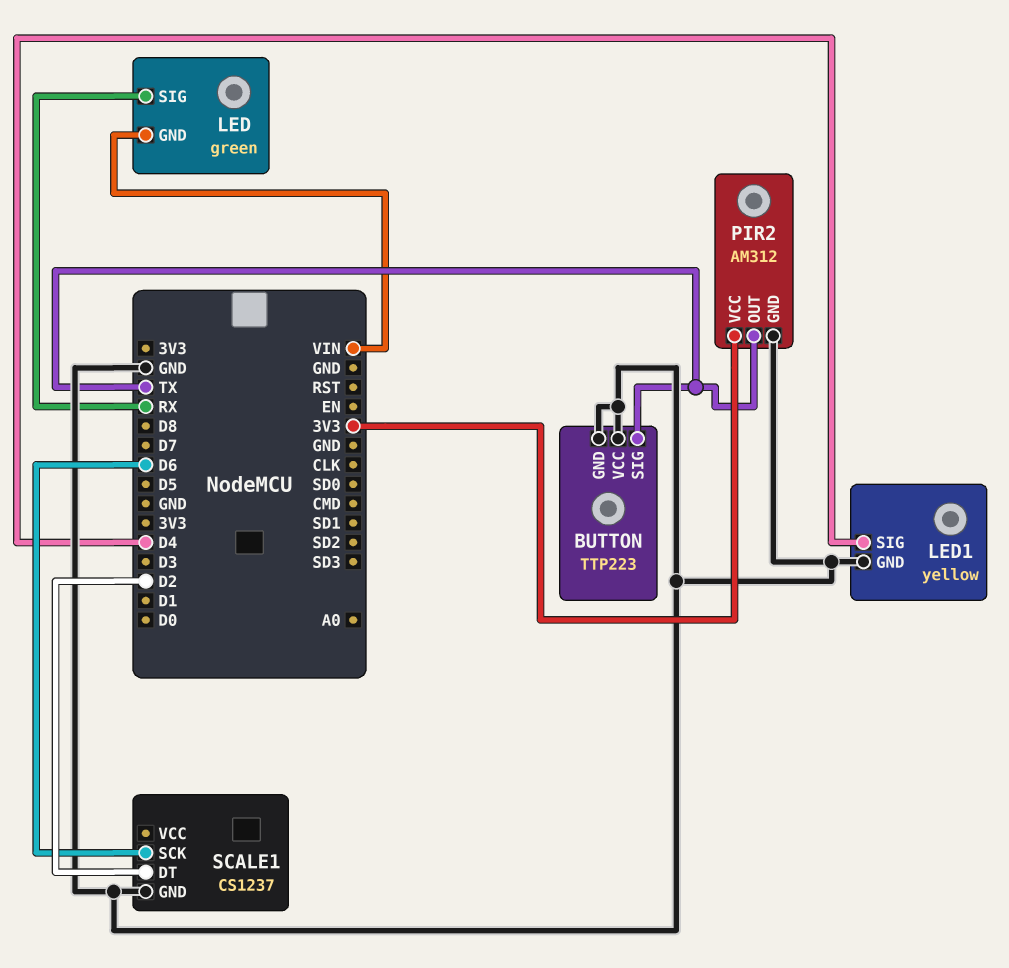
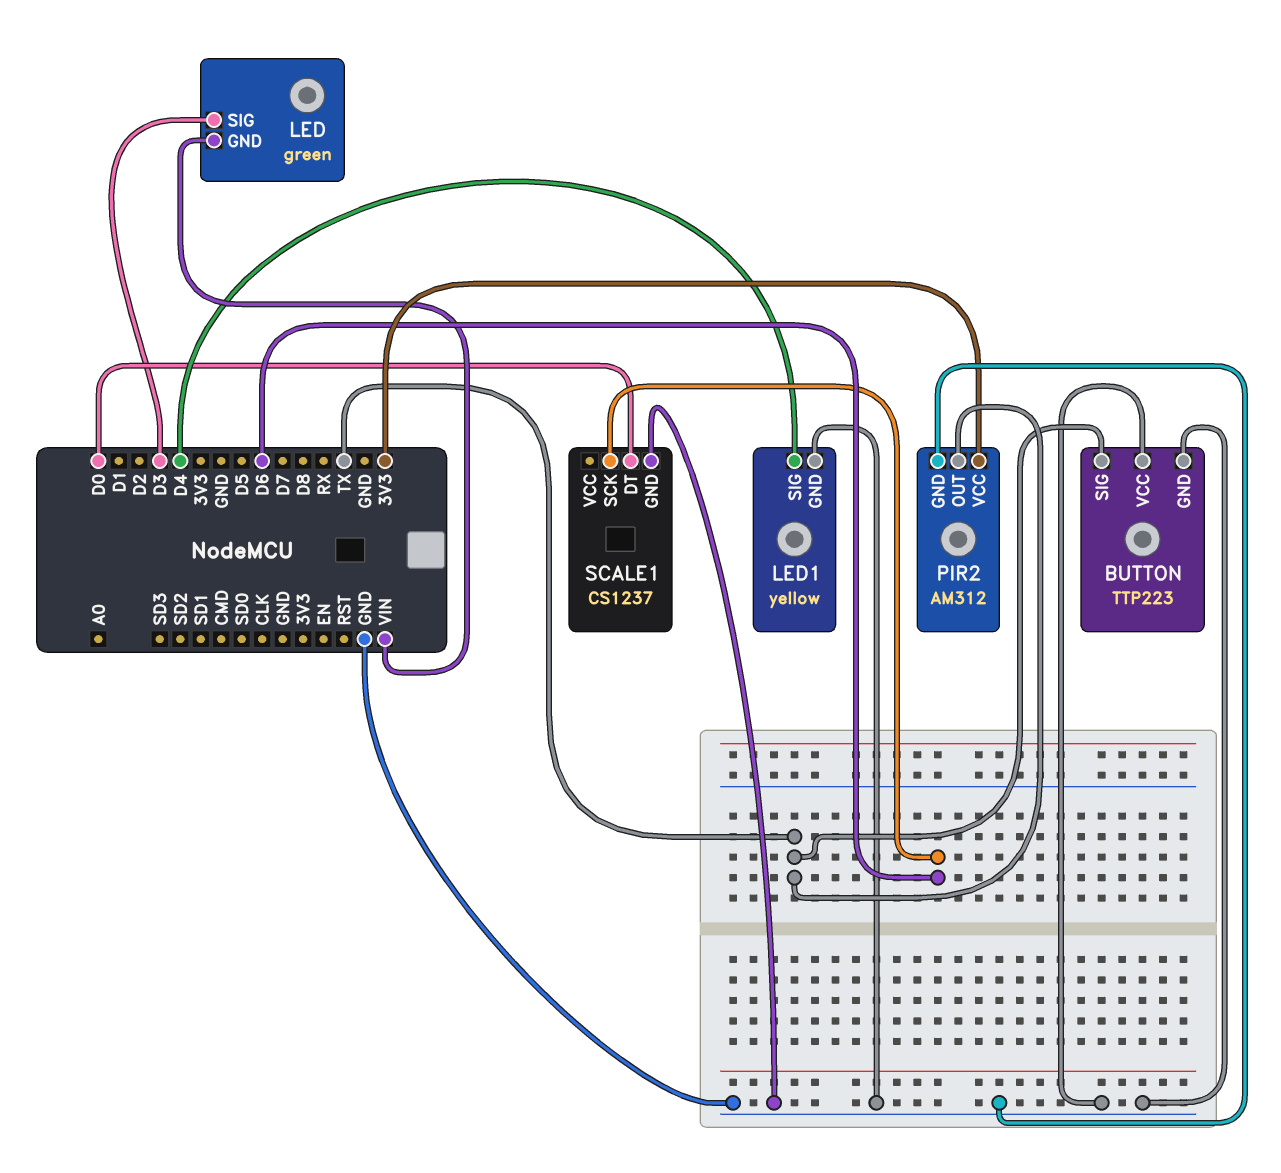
LED pin SIG: RX -> D3
SCALE1 pin DT: D2 -> D0

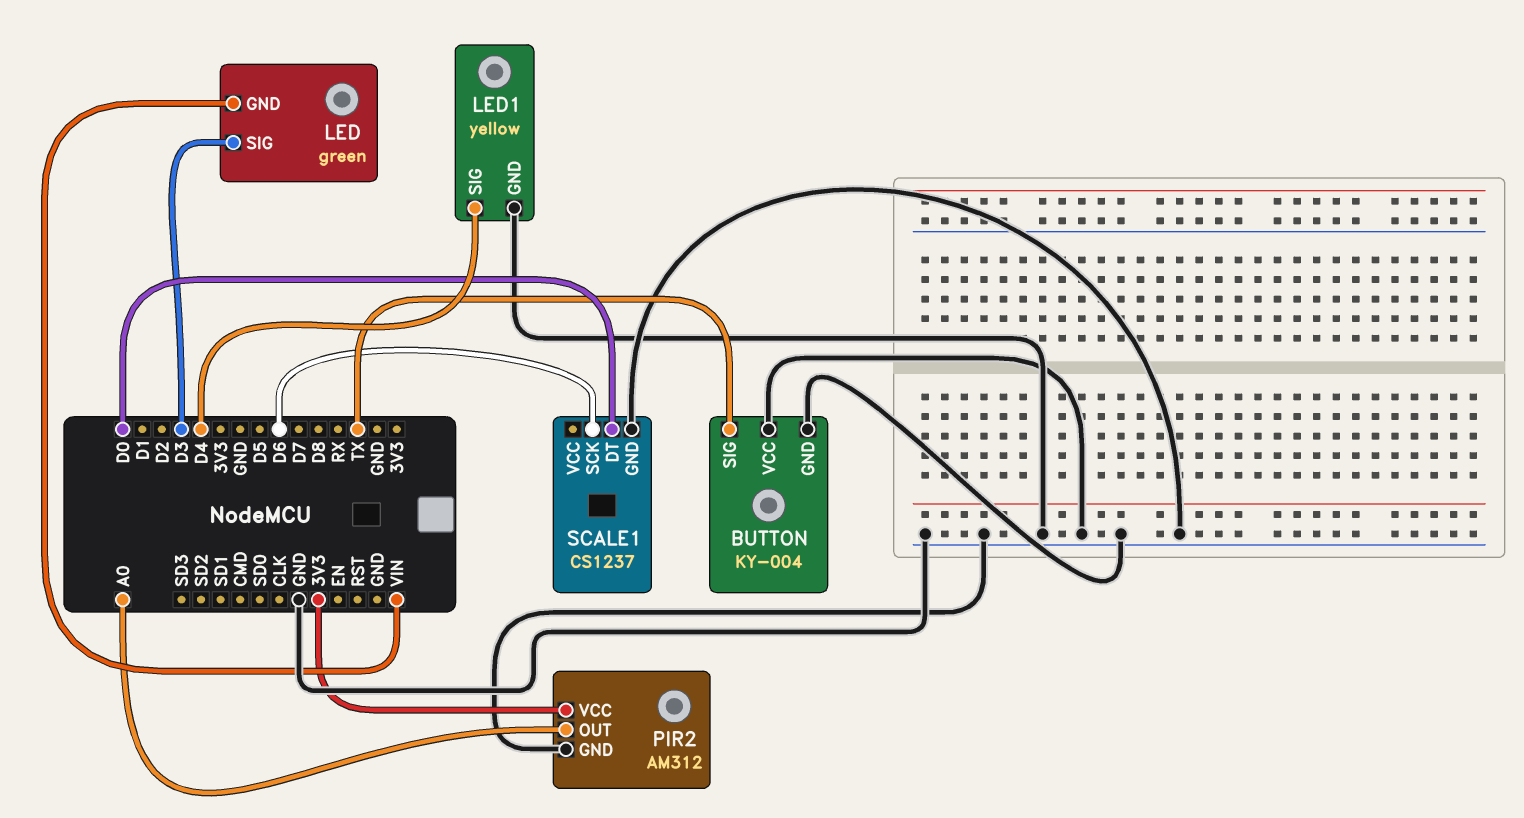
BUTTON: TTP223 -> KY-004
PIR2 pin OUT: TX -> A0

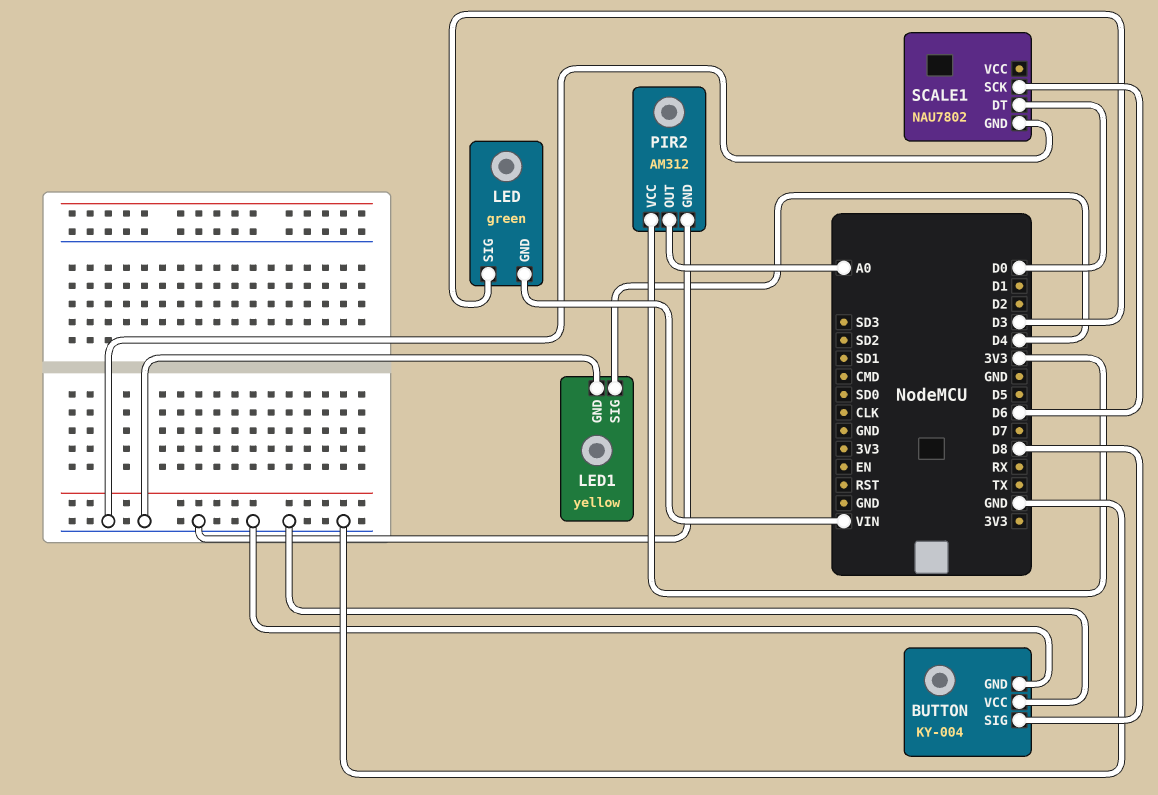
BUTTON pin SIG: TX -> D8
SCALE1: CS1237 -> NAU7802

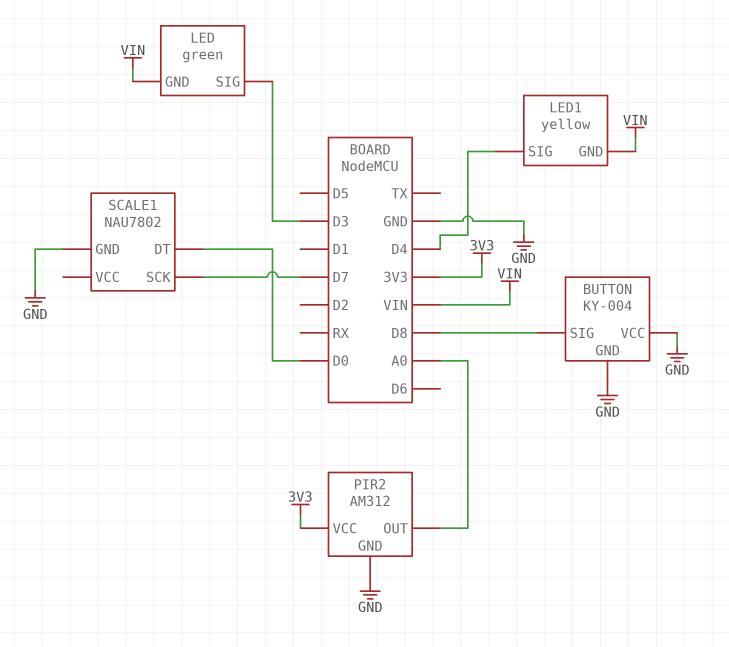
LED1 pin GND: GND -> VIN
SCALE1 pin SCK: D6 -> D7

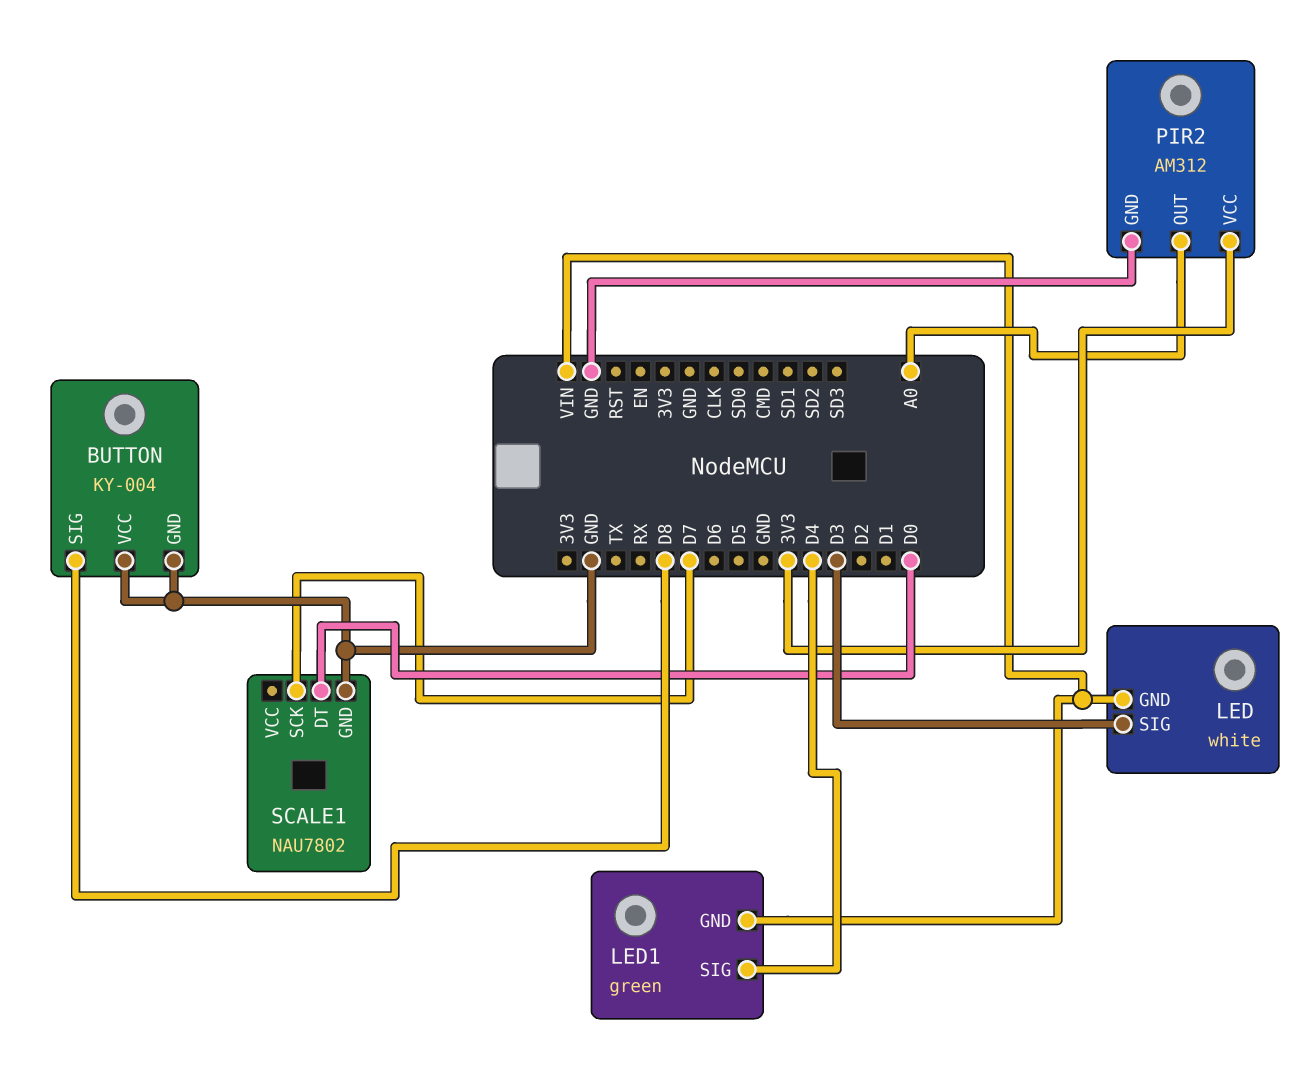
LED: green -> white
LED1: yellow -> green

